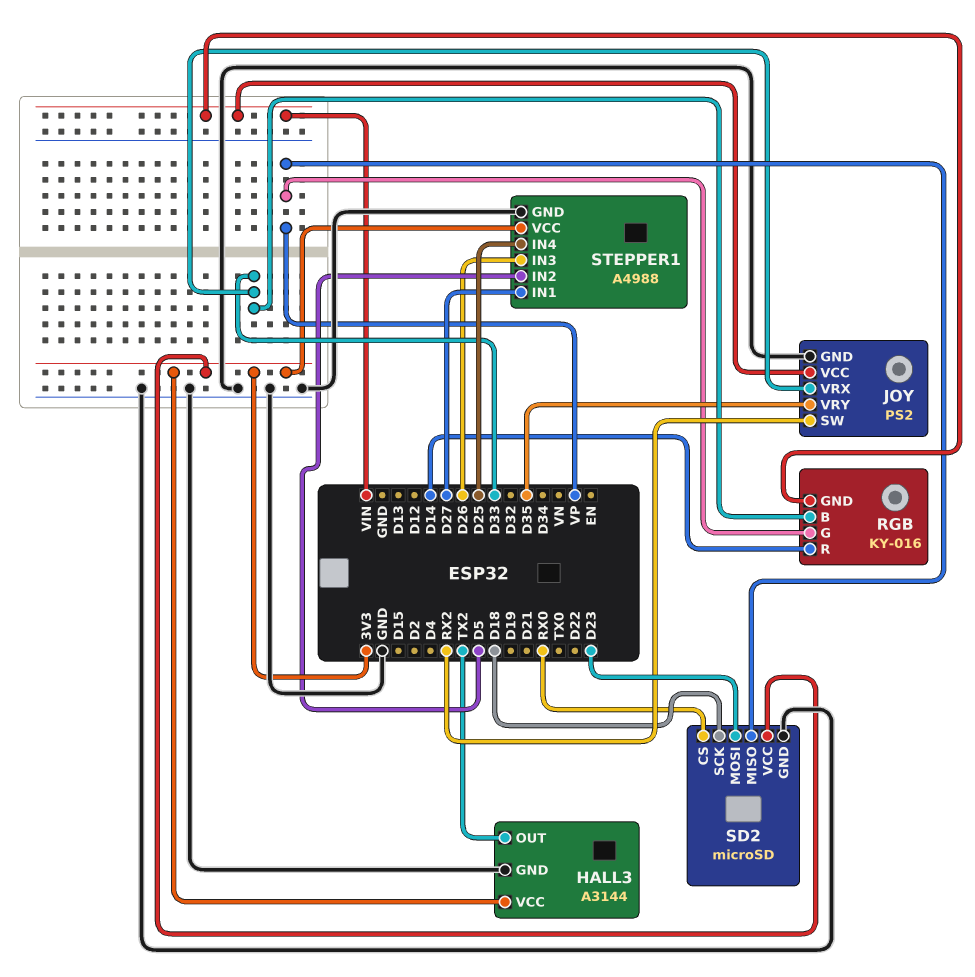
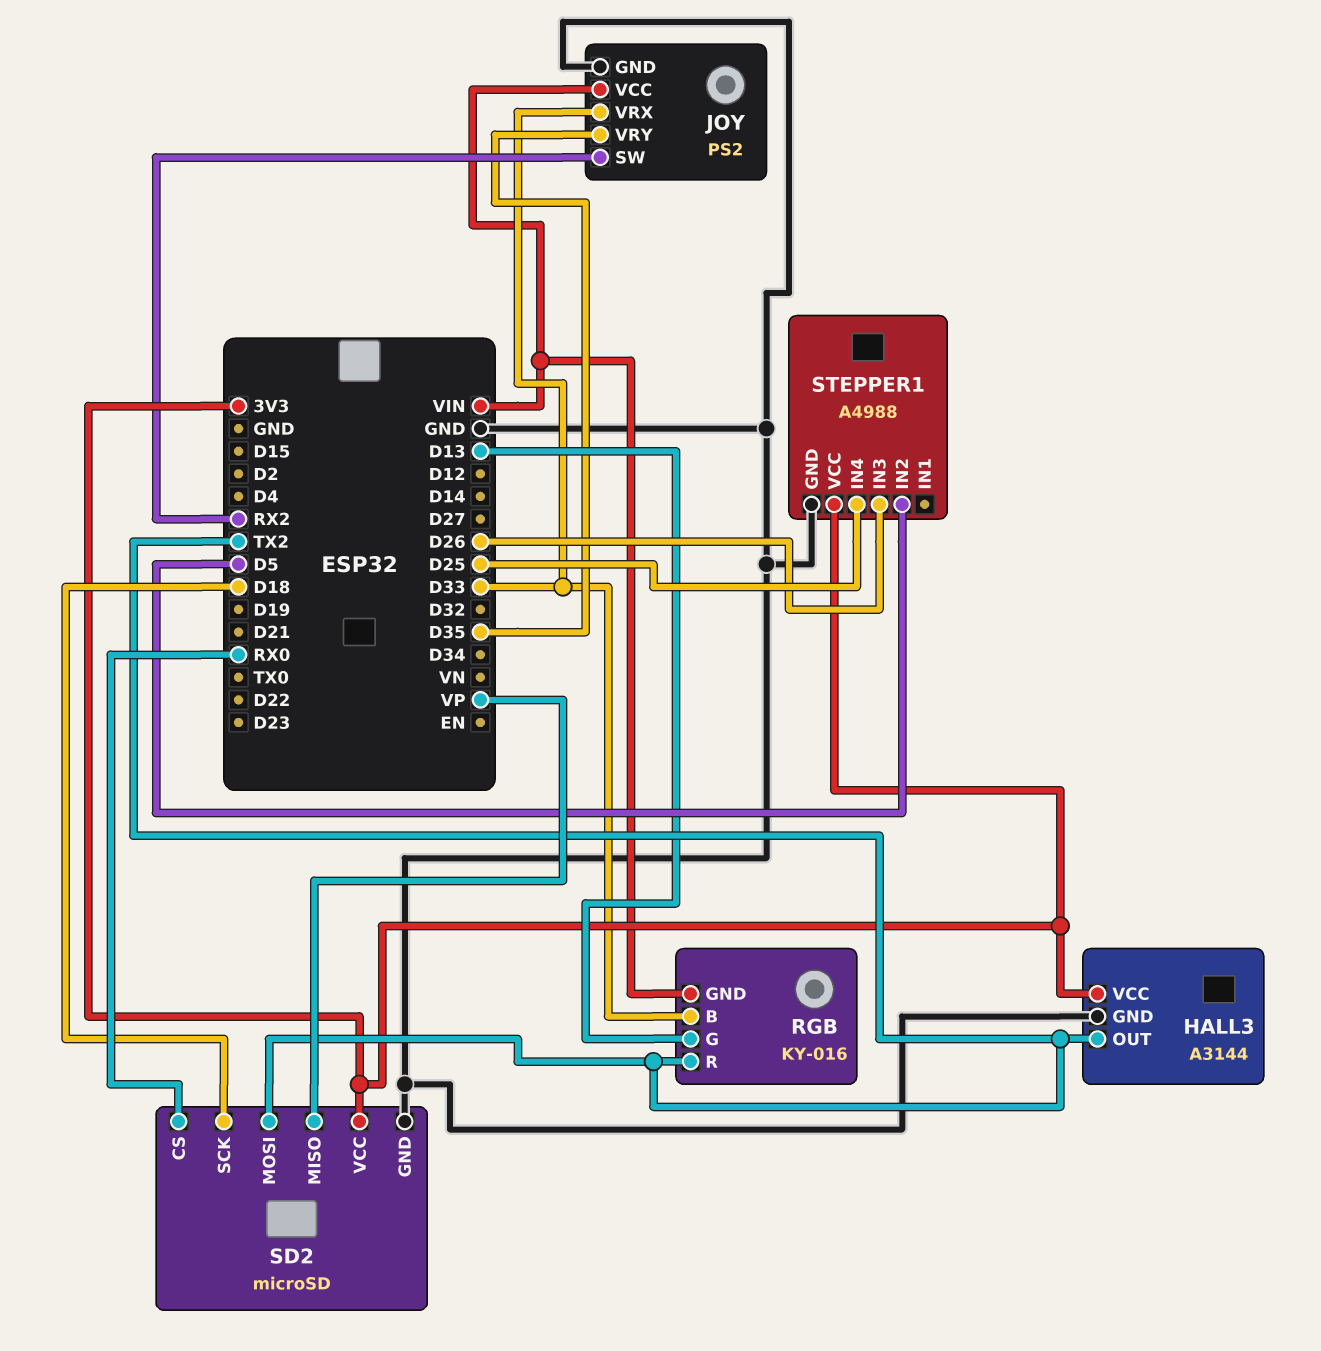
RGB pin G: VP -> D13
RGB pin R: D14 -> TX2
SD2 pin MOSI: D23 -> TX2
STEPPER1 pin IN1: D27 -> none

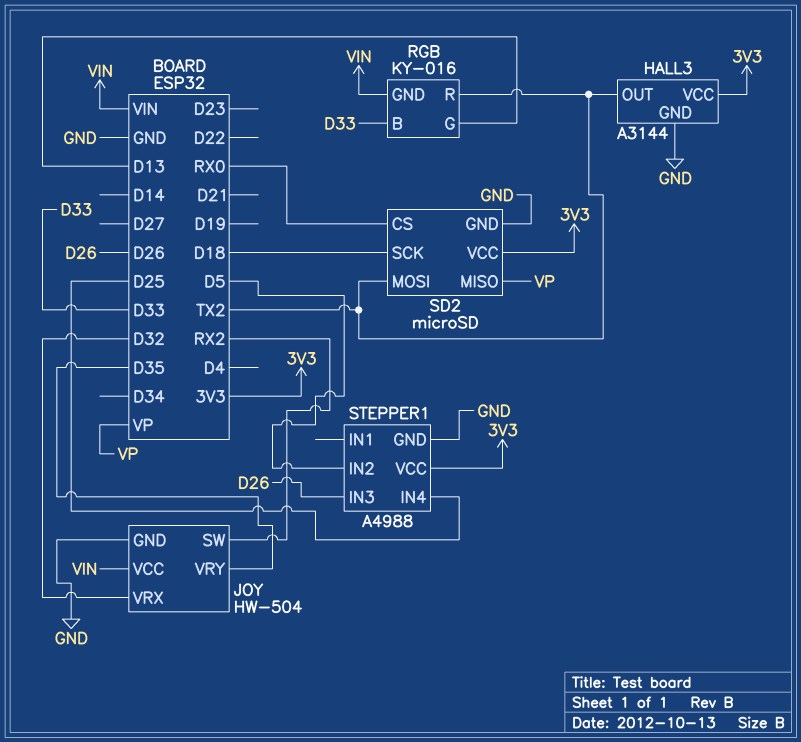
JOY: PS2 -> HW-504
JOY pin VRX: D33 -> D32

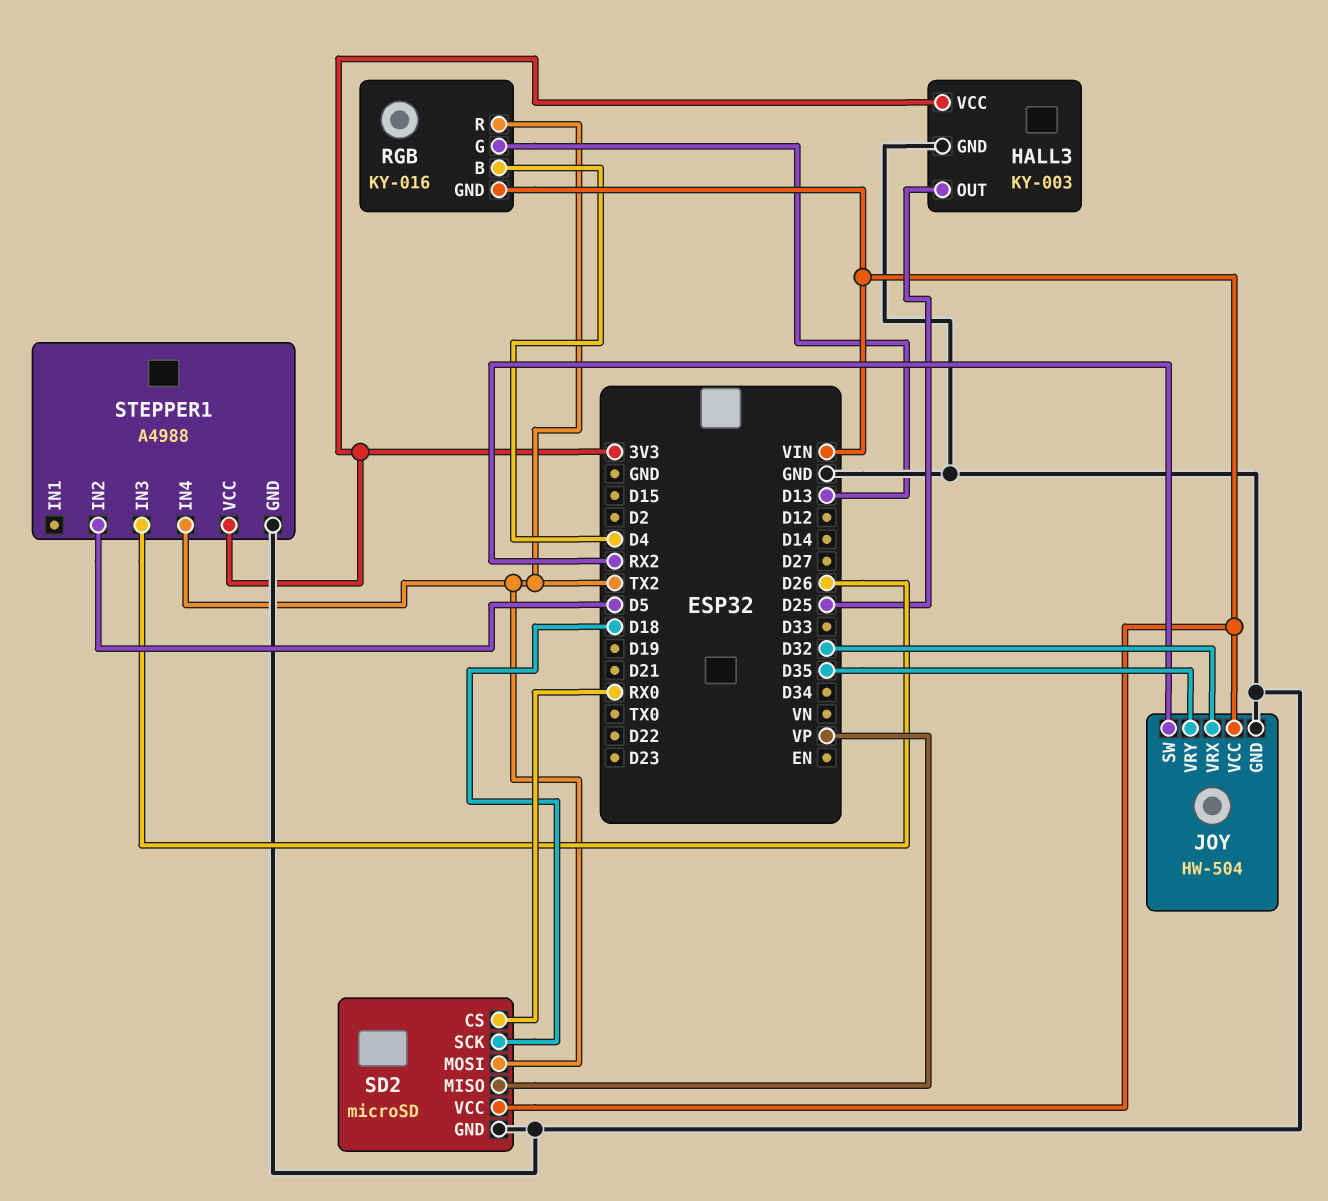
HALL3: A3144 -> KY-003
HALL3 pin OUT: TX2 -> D25
RGB pin B: D33 -> D4
SD2 pin VCC: 3V3 -> VIN
STEPPER1 pin IN4: D25 -> TX2

